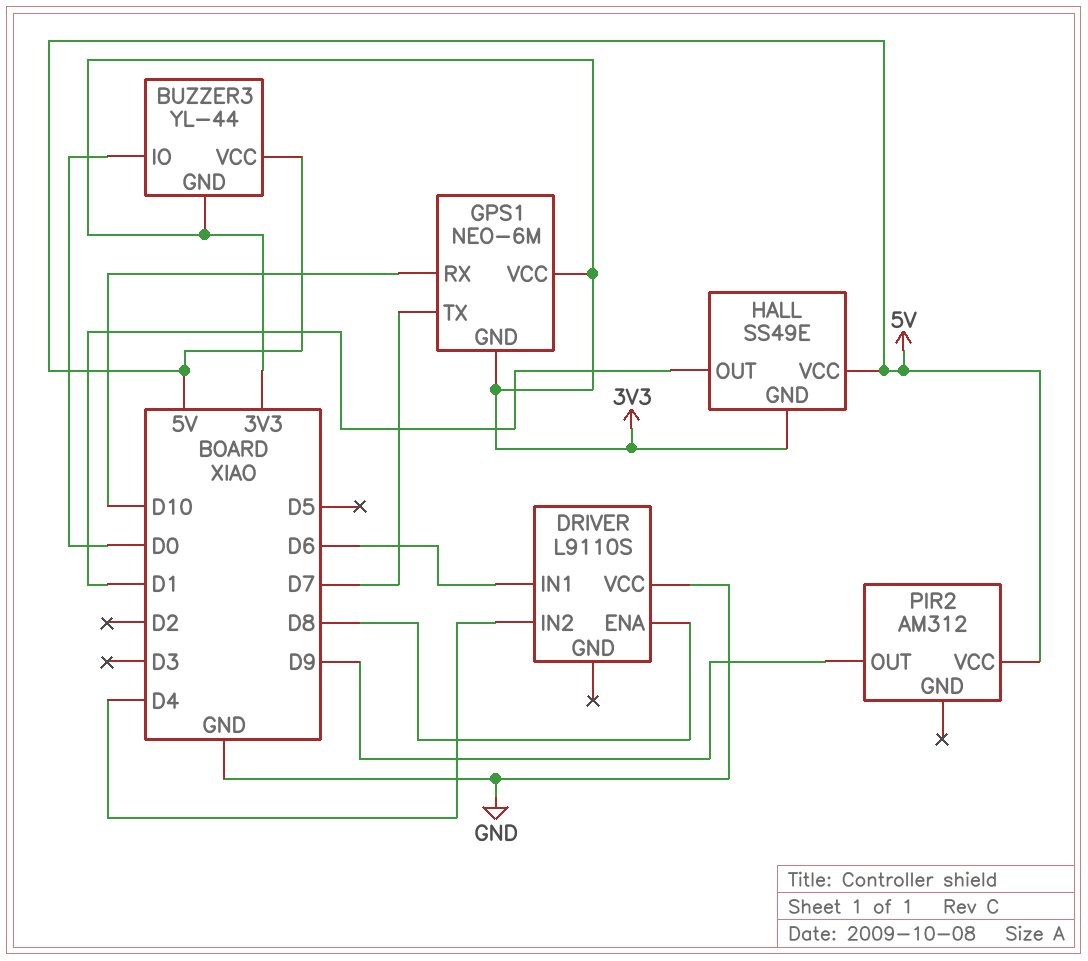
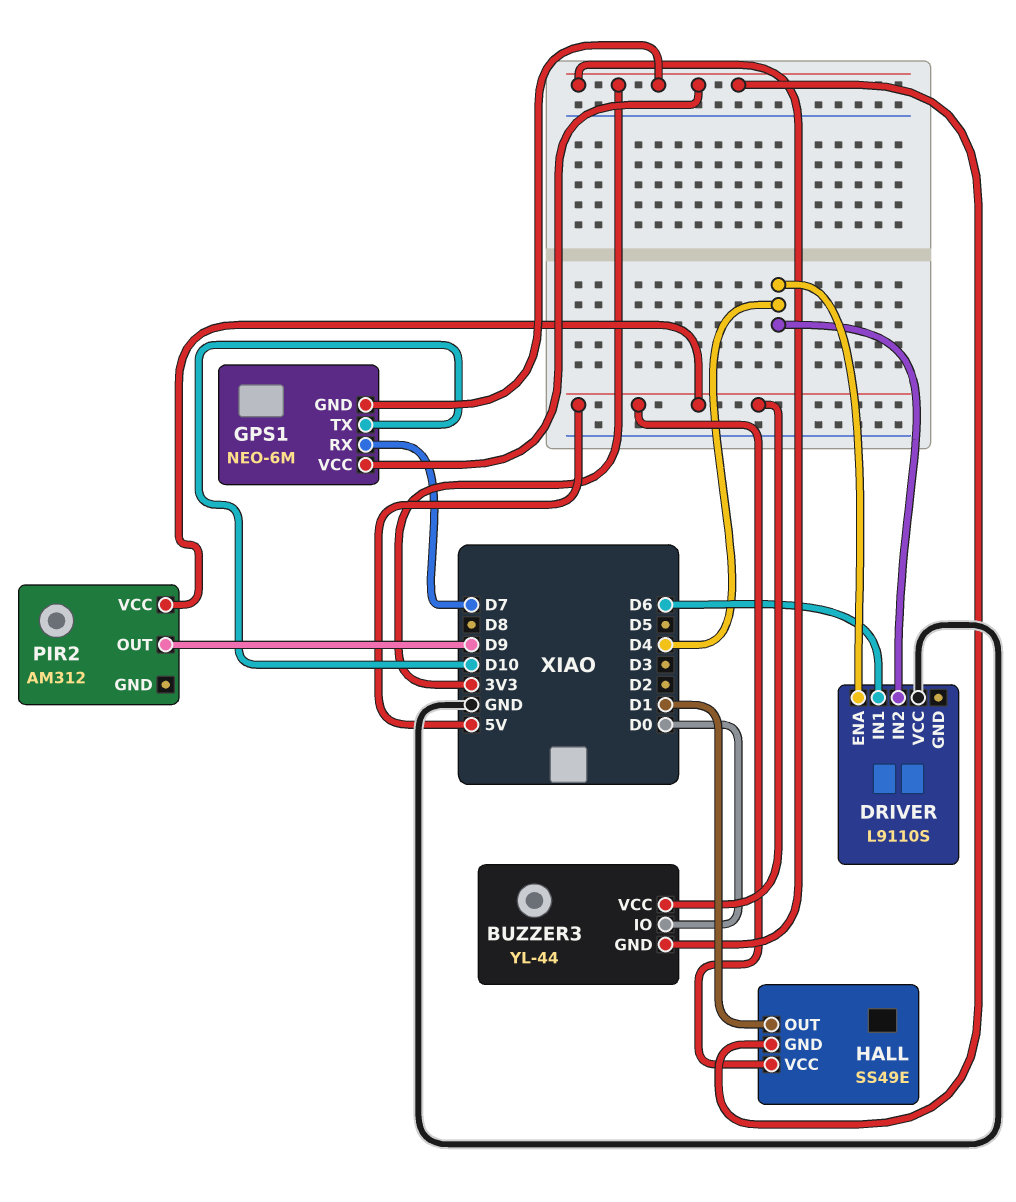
DRIVER pin ENA: D8 -> D4
GPS1 pin RX: D10 -> D7
GPS1 pin TX: D7 -> D10

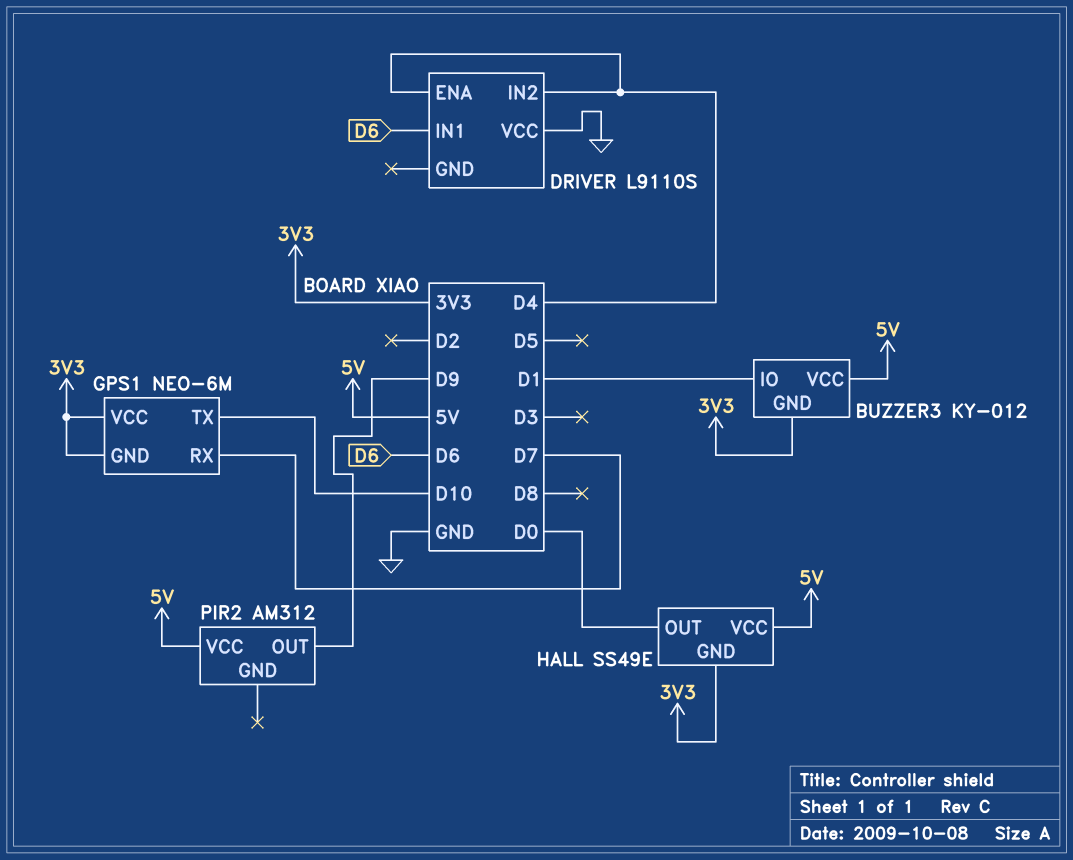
BUZZER3: YL-44 -> KY-012
BUZZER3 pin IO: D0 -> D1
HALL pin OUT: D1 -> D0

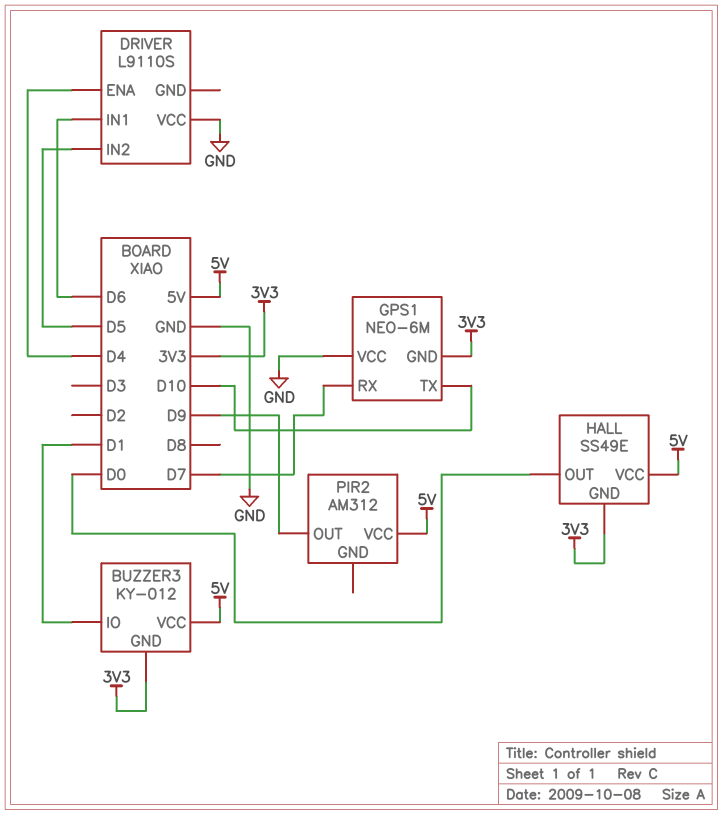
DRIVER pin IN2: D4 -> D5
GPS1 pin VCC: 3V3 -> GND

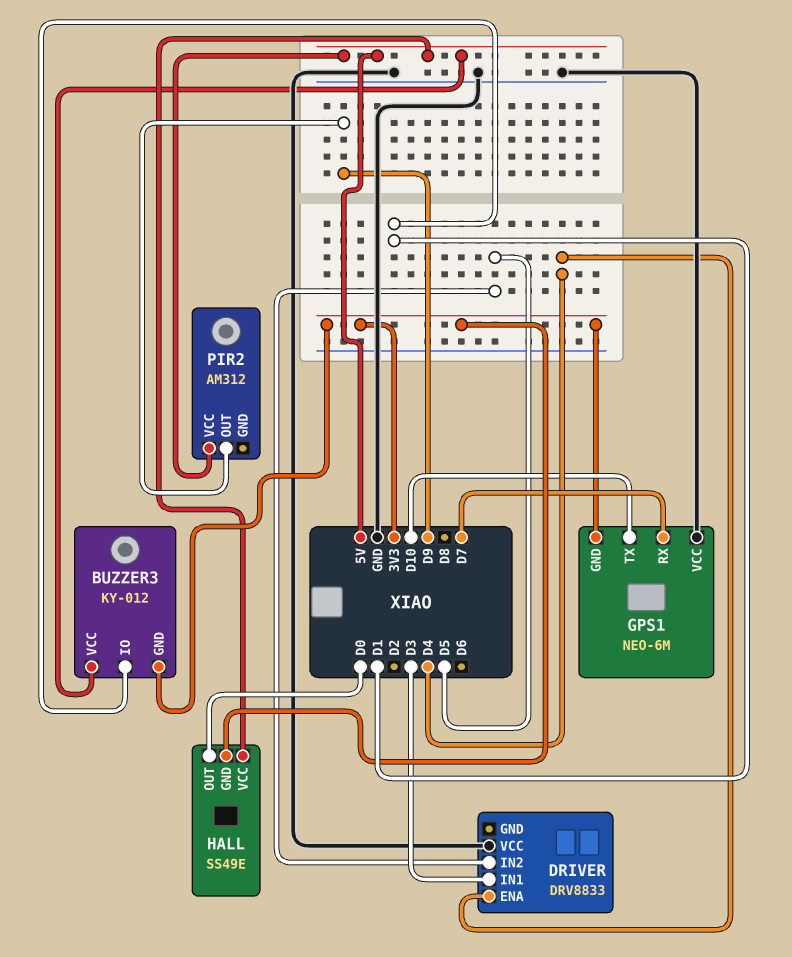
DRIVER: L9110S -> DRV8833
DRIVER pin IN1: D6 -> D3

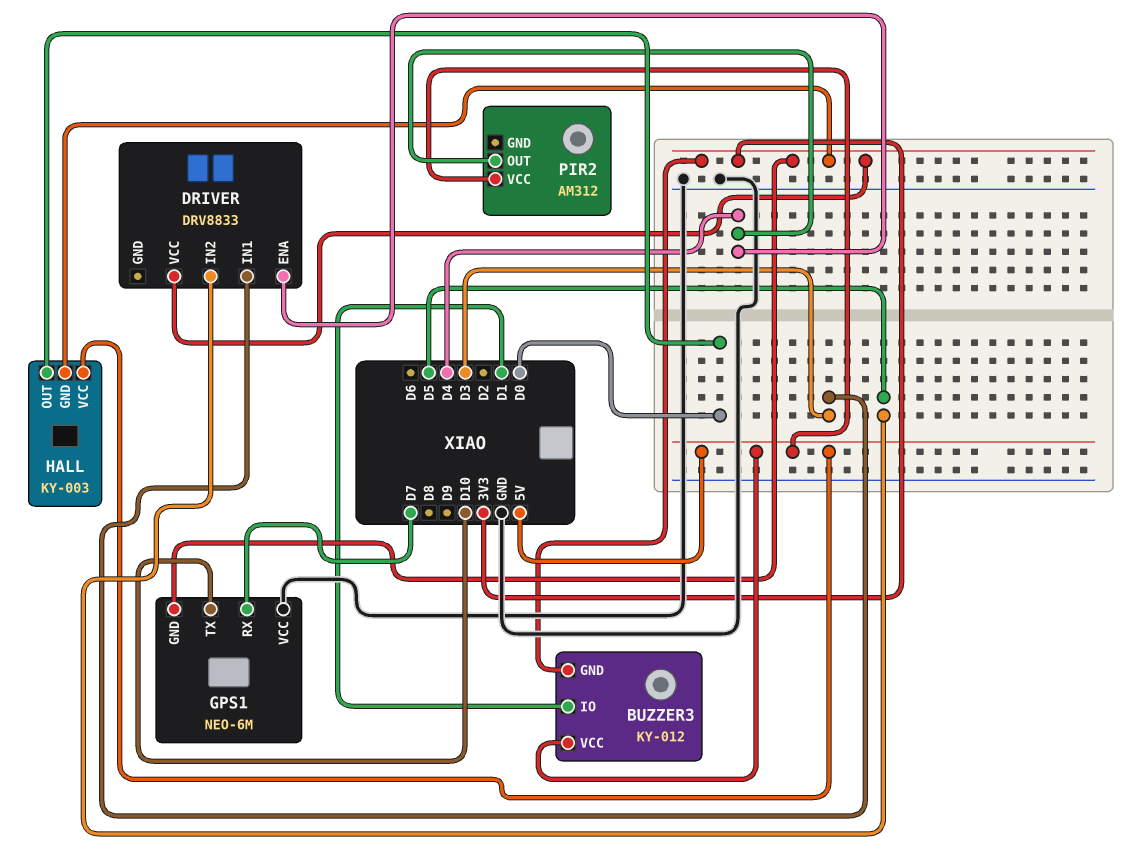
DRIVER pin VCC: GND -> 3V3
HALL: SS49E -> KY-003
PIR2 pin OUT: D9 -> D4

